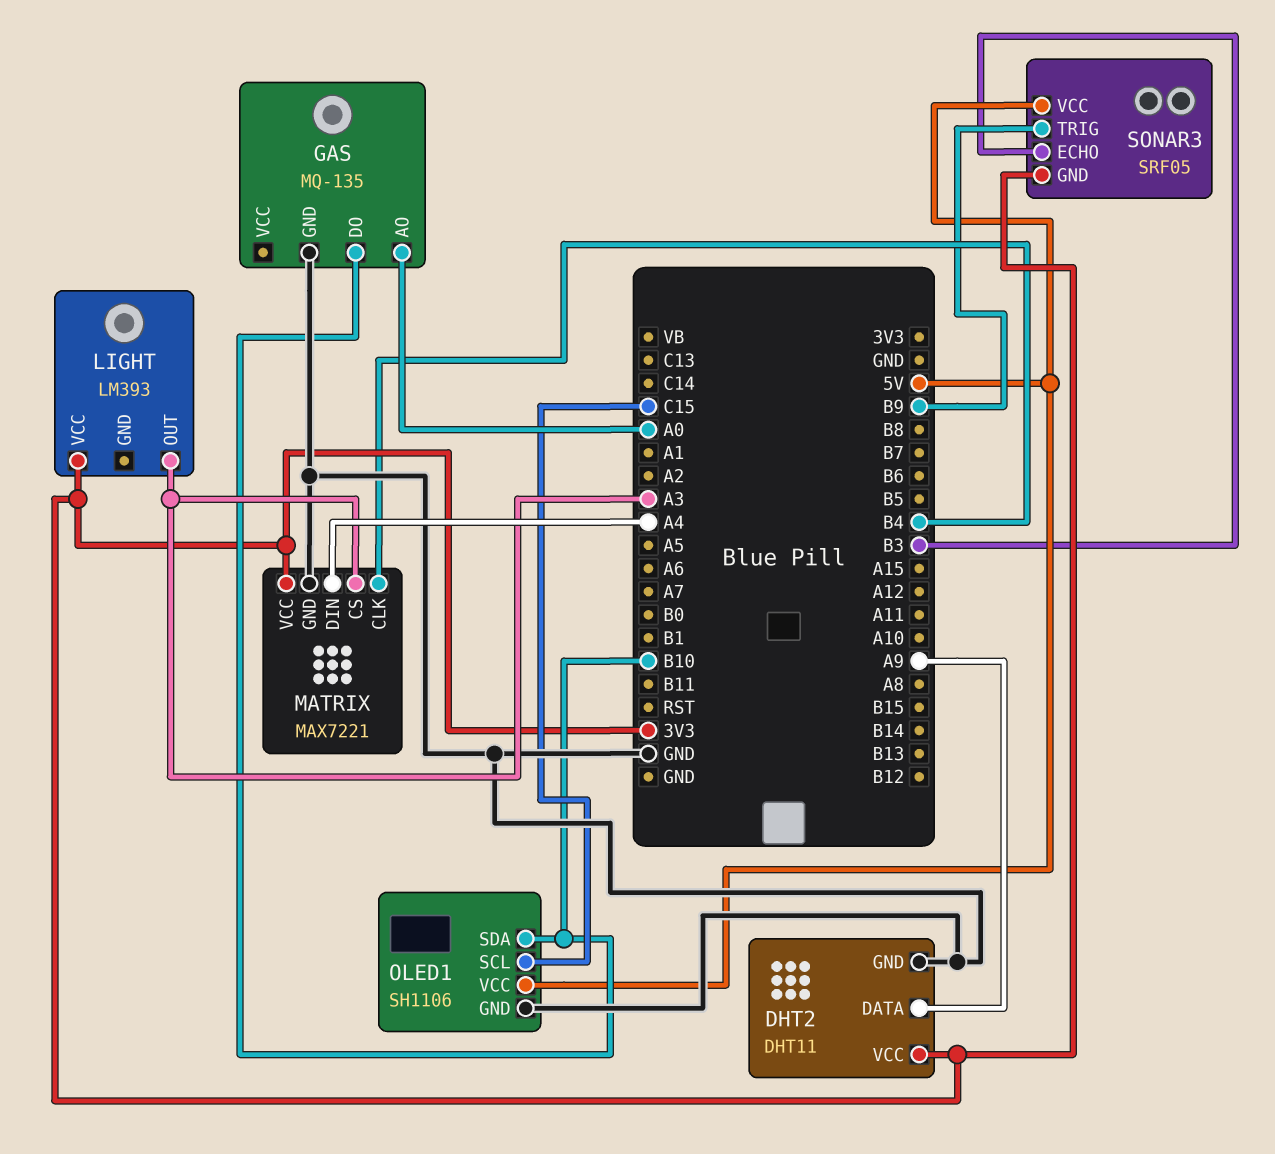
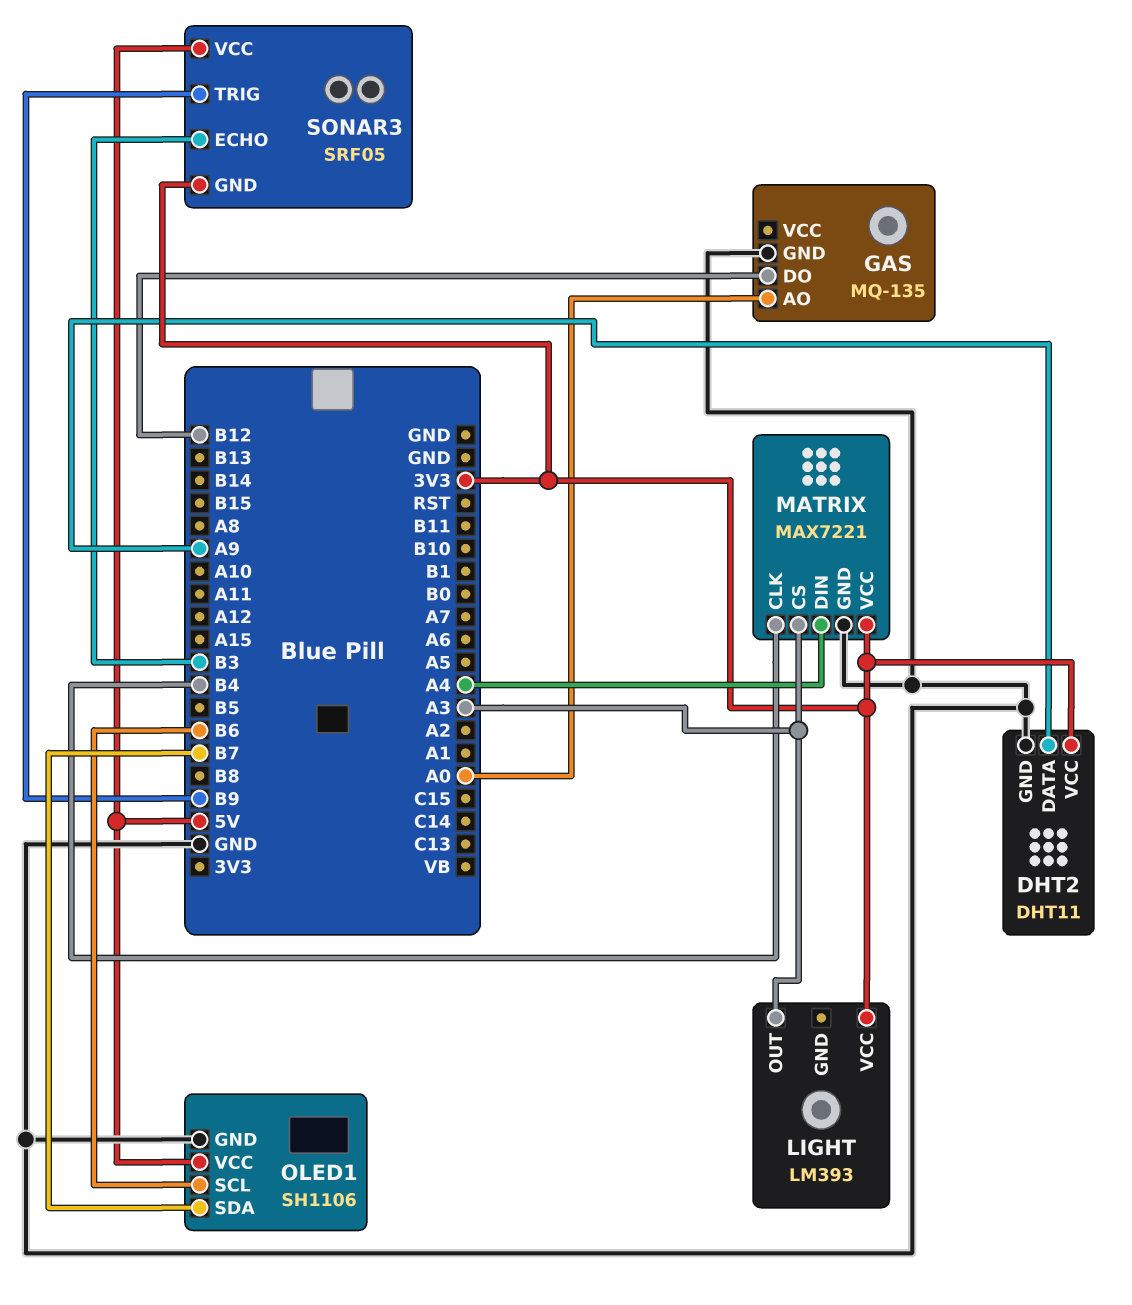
GAS pin DO: B10 -> B12
OLED1 pin SCL: C15 -> B6
OLED1 pin SDA: B10 -> B7

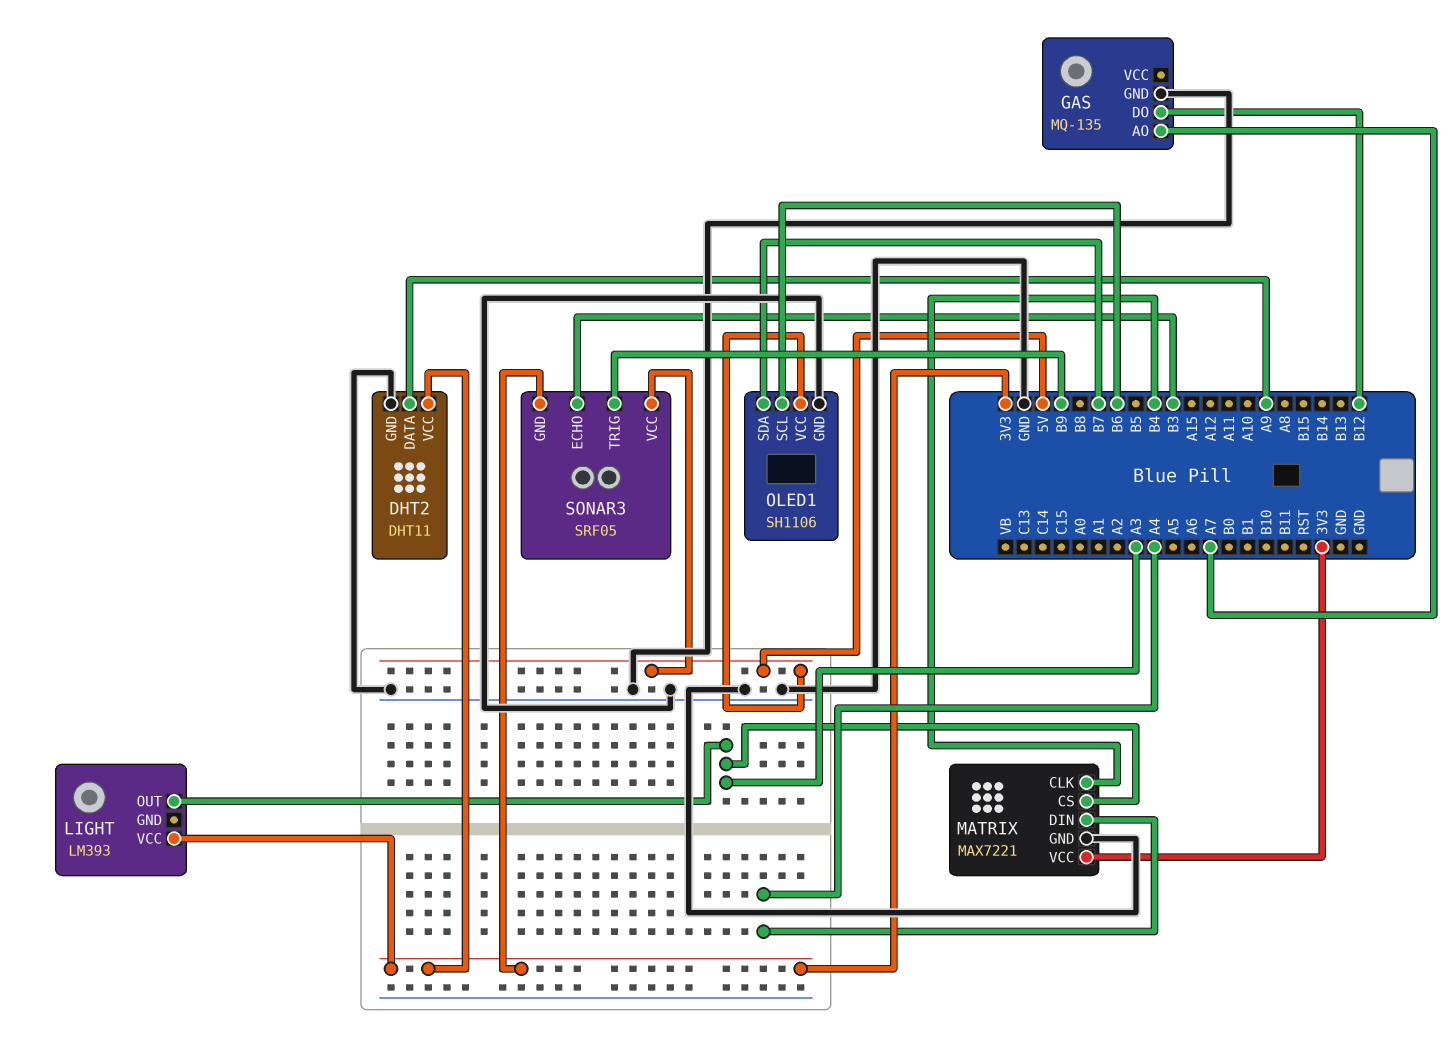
GAS pin AO: A0 -> A7

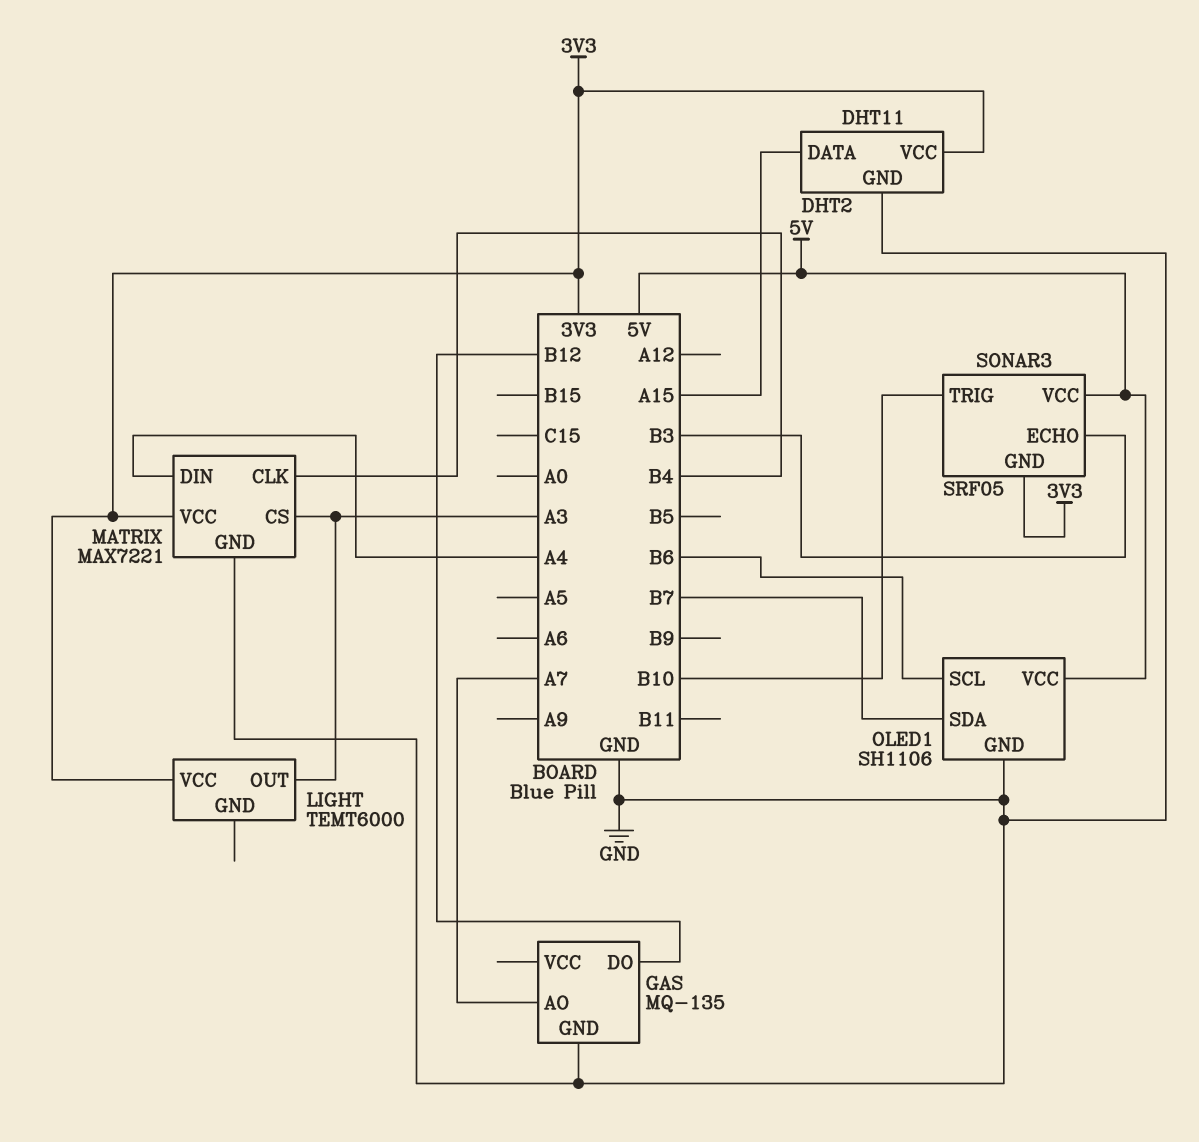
DHT2 pin DATA: A9 -> A15
LIGHT: LM393 -> TEMT6000
SONAR3 pin TRIG: B9 -> B10

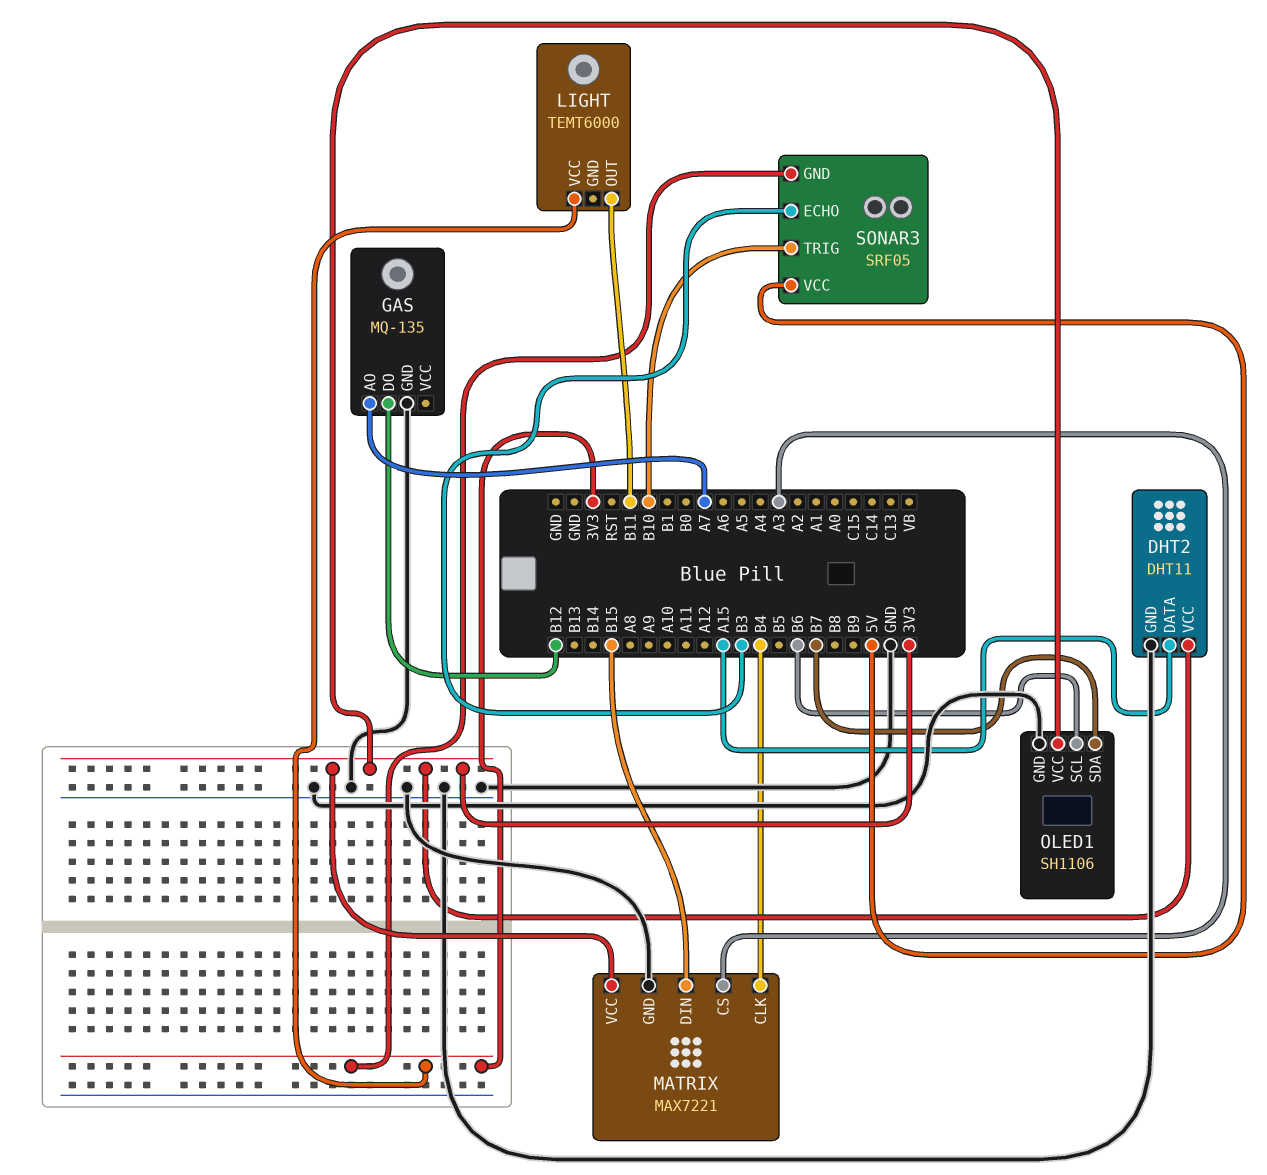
LIGHT pin OUT: A3 -> B11
MATRIX pin DIN: A4 -> B15
OLED1 pin VCC: 5V -> 3V3

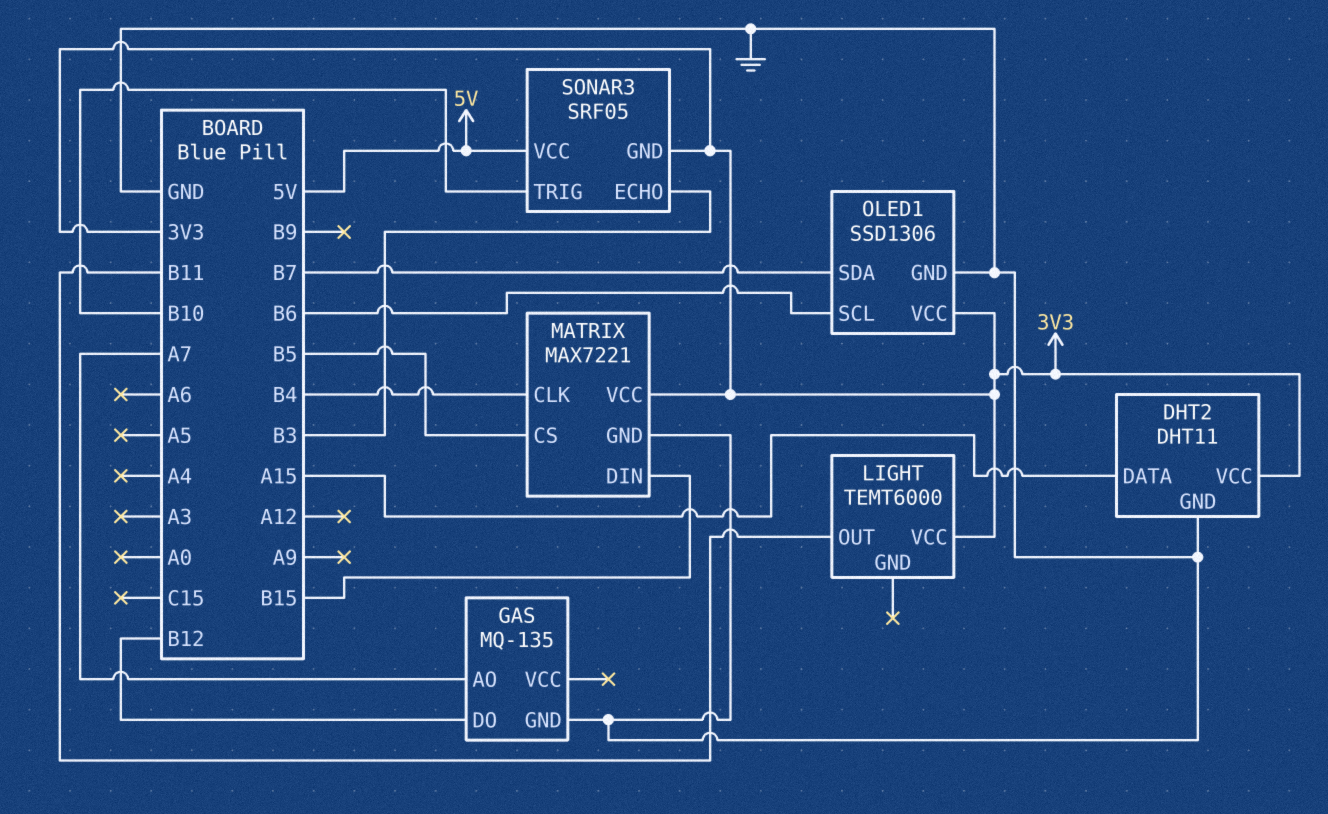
MATRIX pin CS: A3 -> B5
OLED1: SH1106 -> SSD1306

